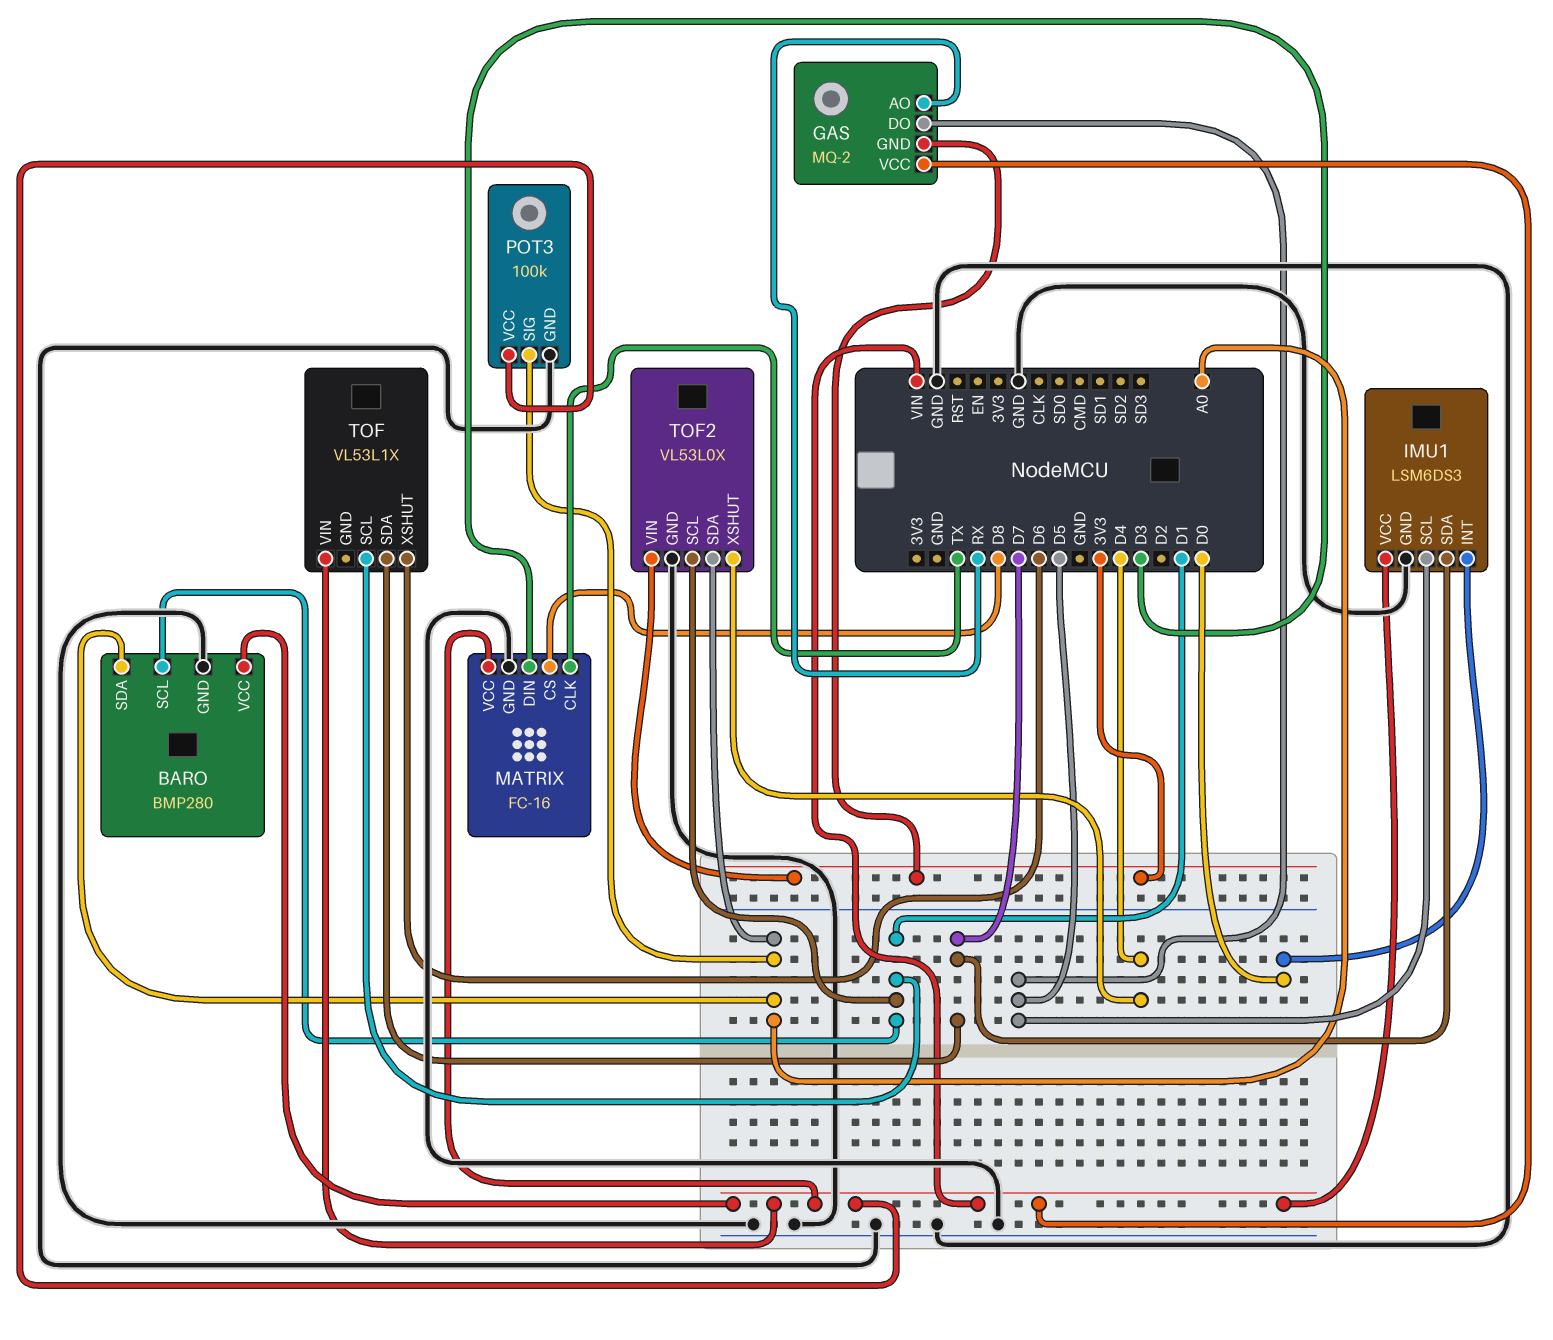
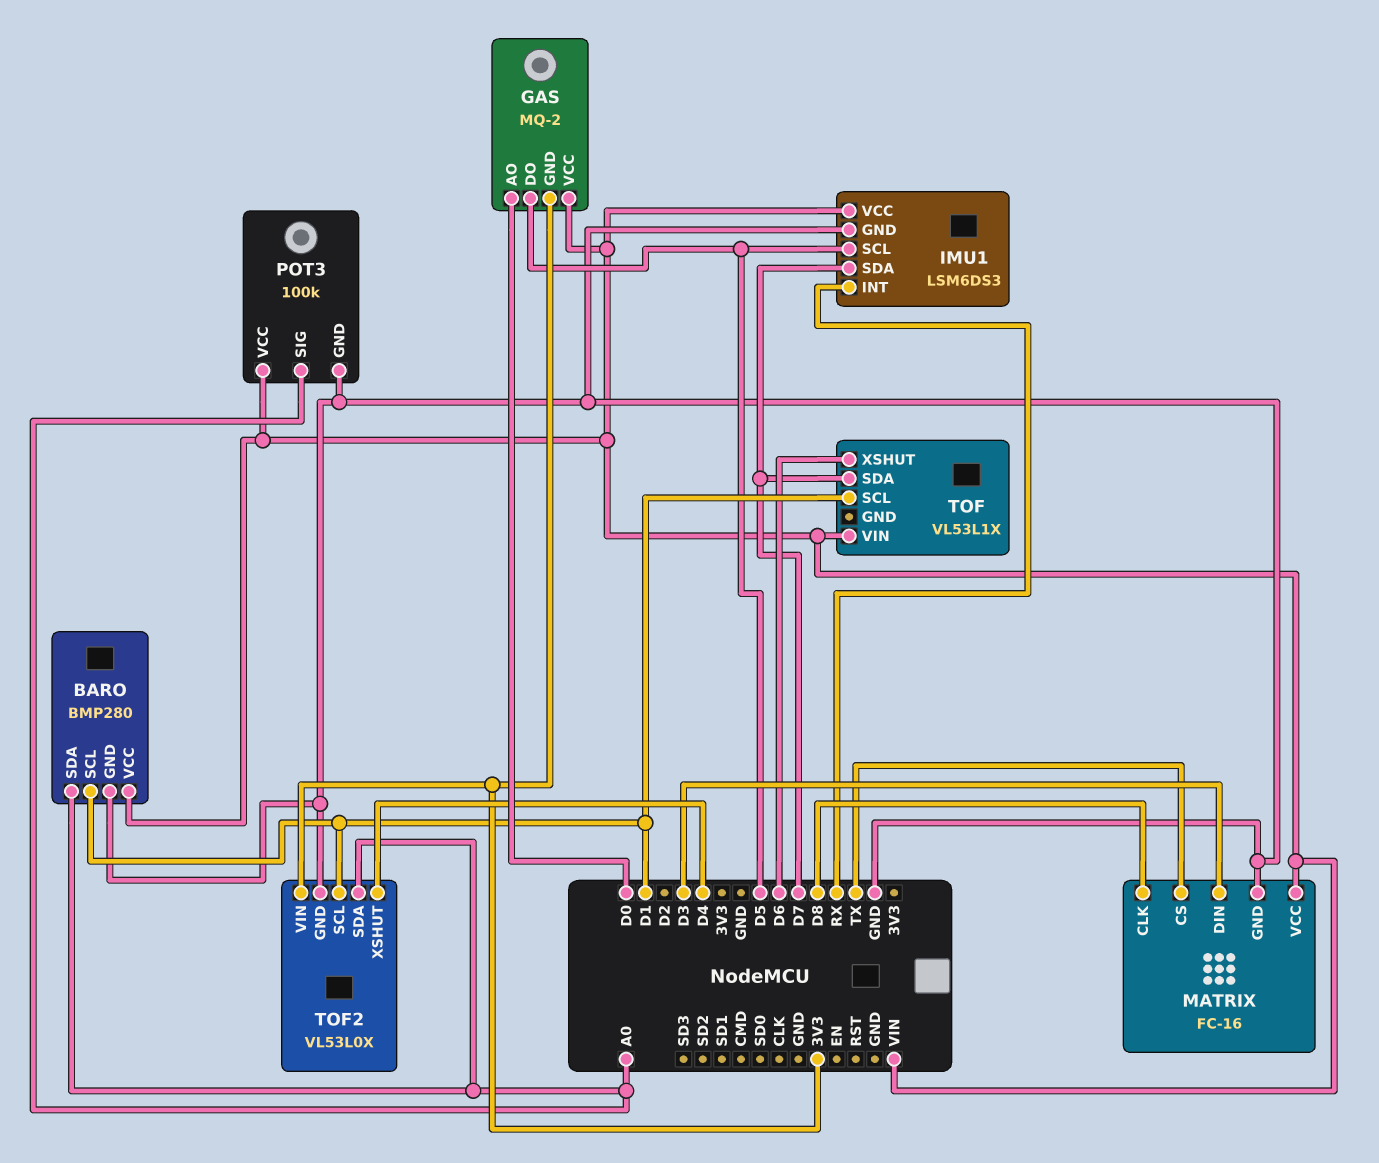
GAS pin AO: RX -> D0
IMU1 pin INT: D0 -> RX
MATRIX pin CLK: TX -> D8
MATRIX pin CS: D8 -> TX

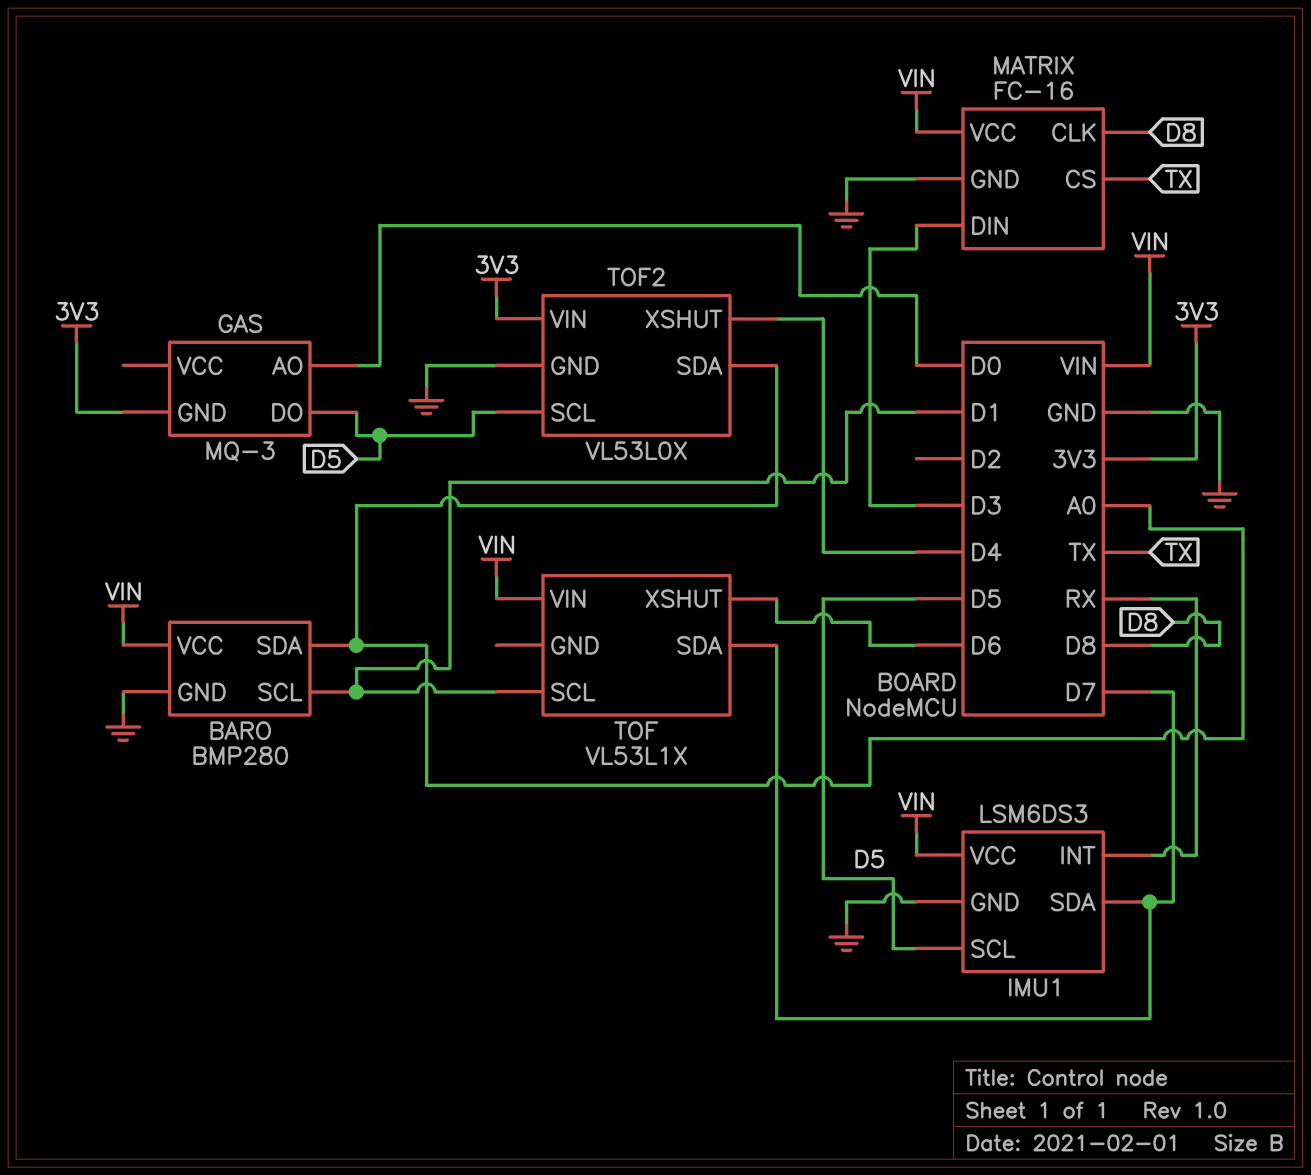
GAS: MQ-2 -> MQ-3
GAS pin VCC: VIN -> none
POT3: 100k -> none
POT3 pin GND: GND -> none
POT3 pin SIG: A0 -> none
POT3 pin VCC: VIN -> none
TOF2 pin SCL: D1 -> D5

